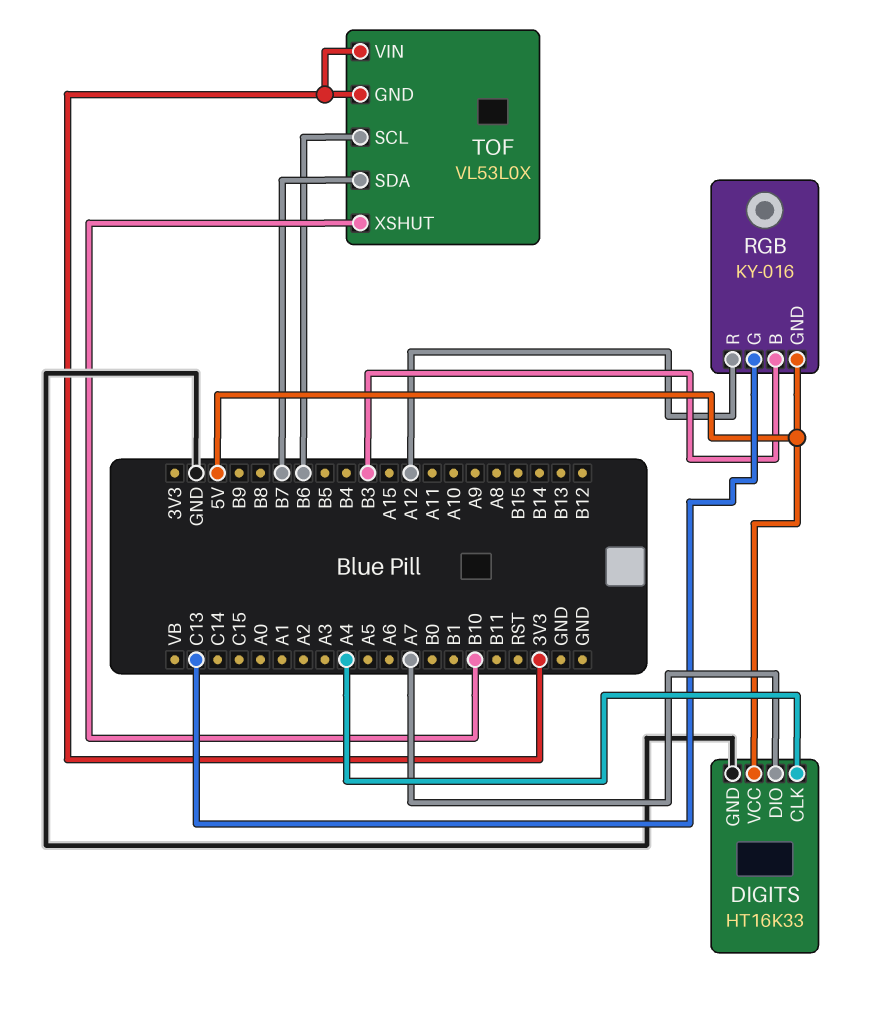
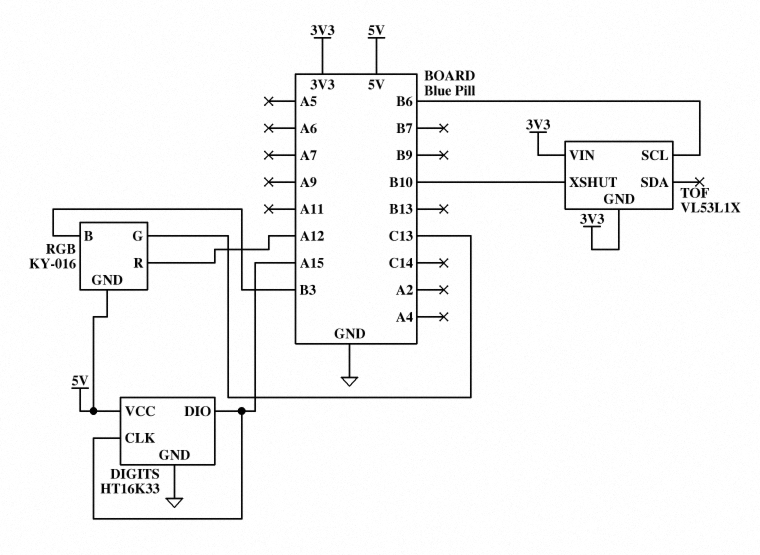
DIGITS pin CLK: A4 -> A15
DIGITS pin DIO: A7 -> A15
TOF: VL53L0X -> VL53L1X
TOF pin SDA: B7 -> none

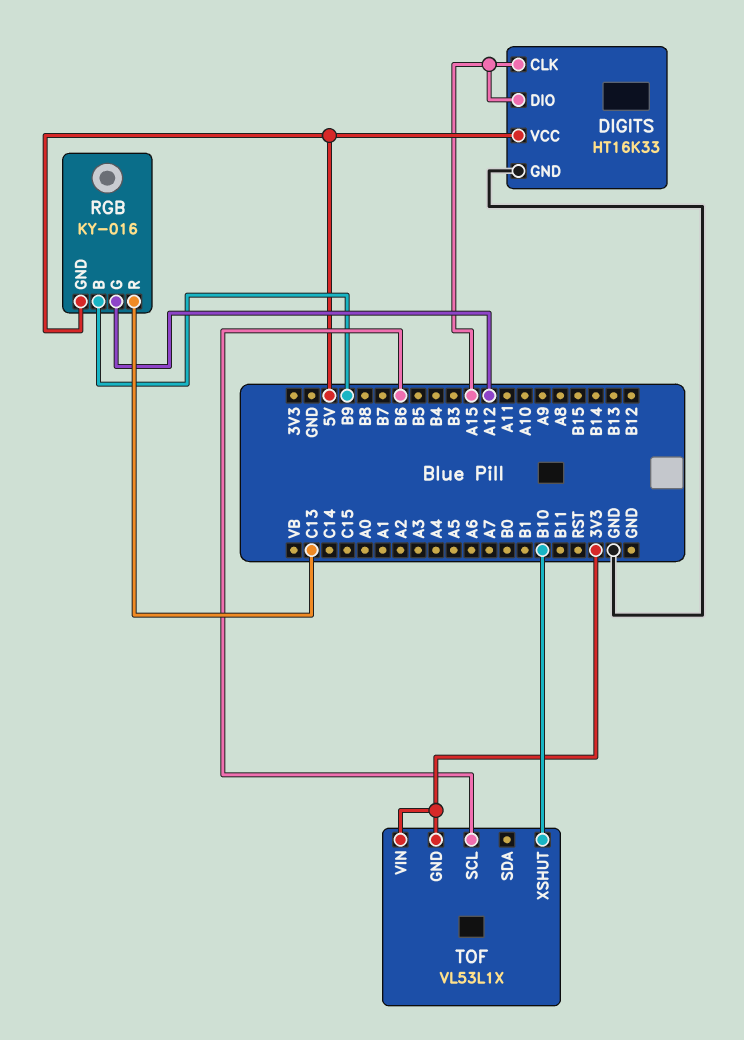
RGB pin B: B3 -> B9
RGB pin G: C13 -> A12
RGB pin R: A12 -> C13

